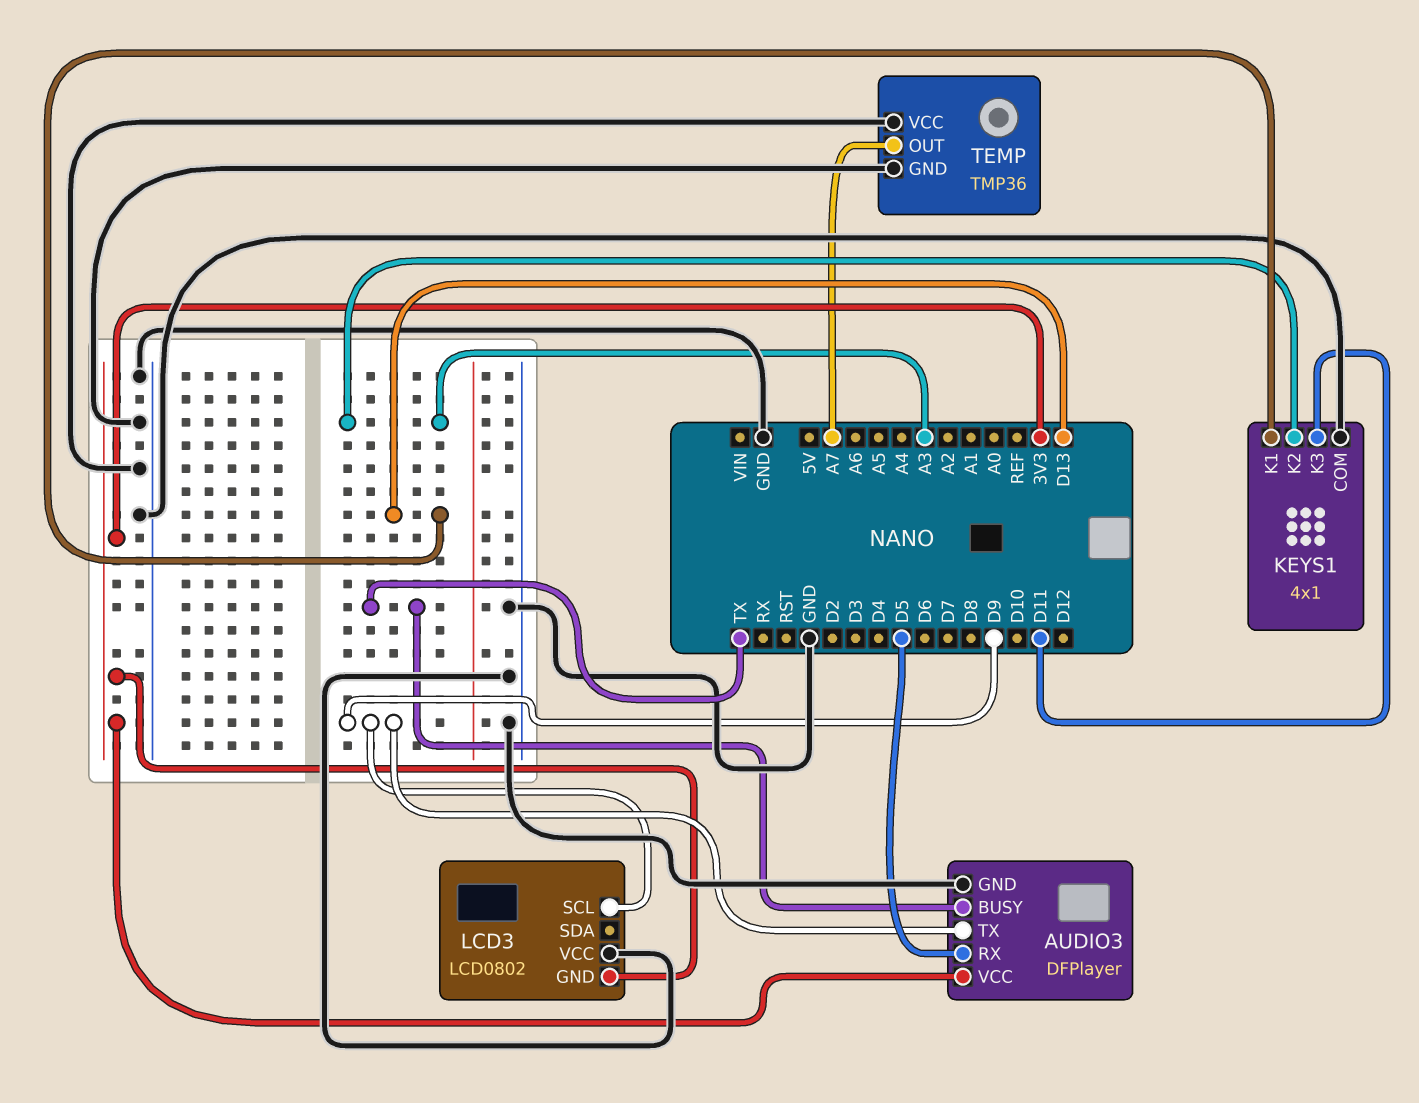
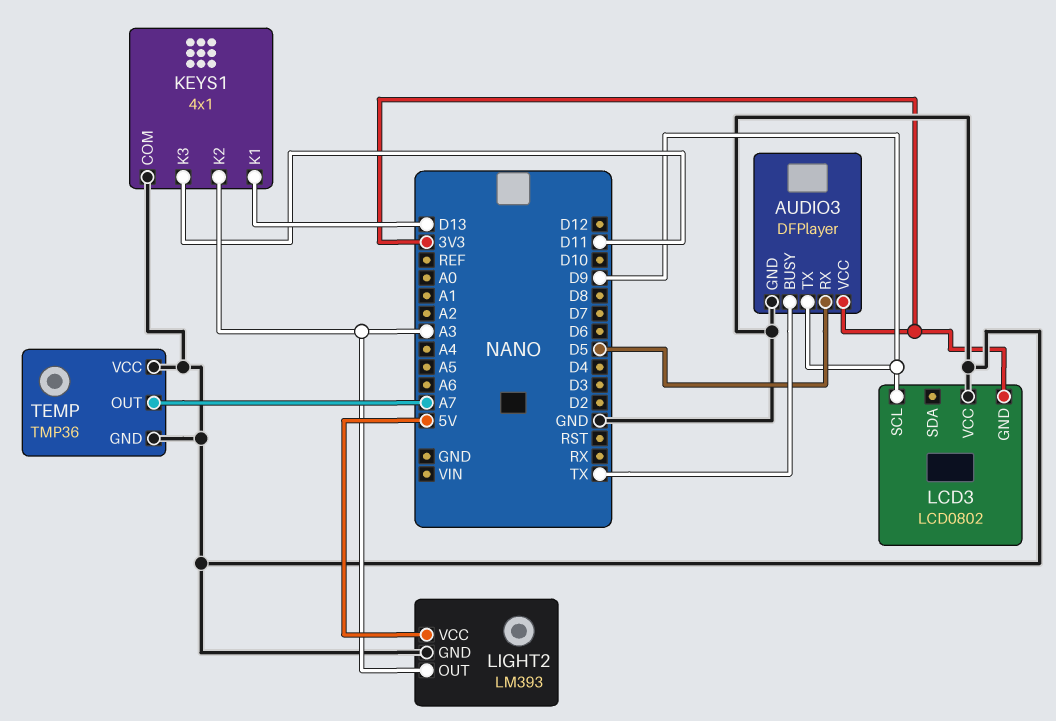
LIGHT2: none -> LM393
LIGHT2 pin GND: none -> GND
LIGHT2 pin OUT: none -> A3
LIGHT2 pin VCC: none -> 5V

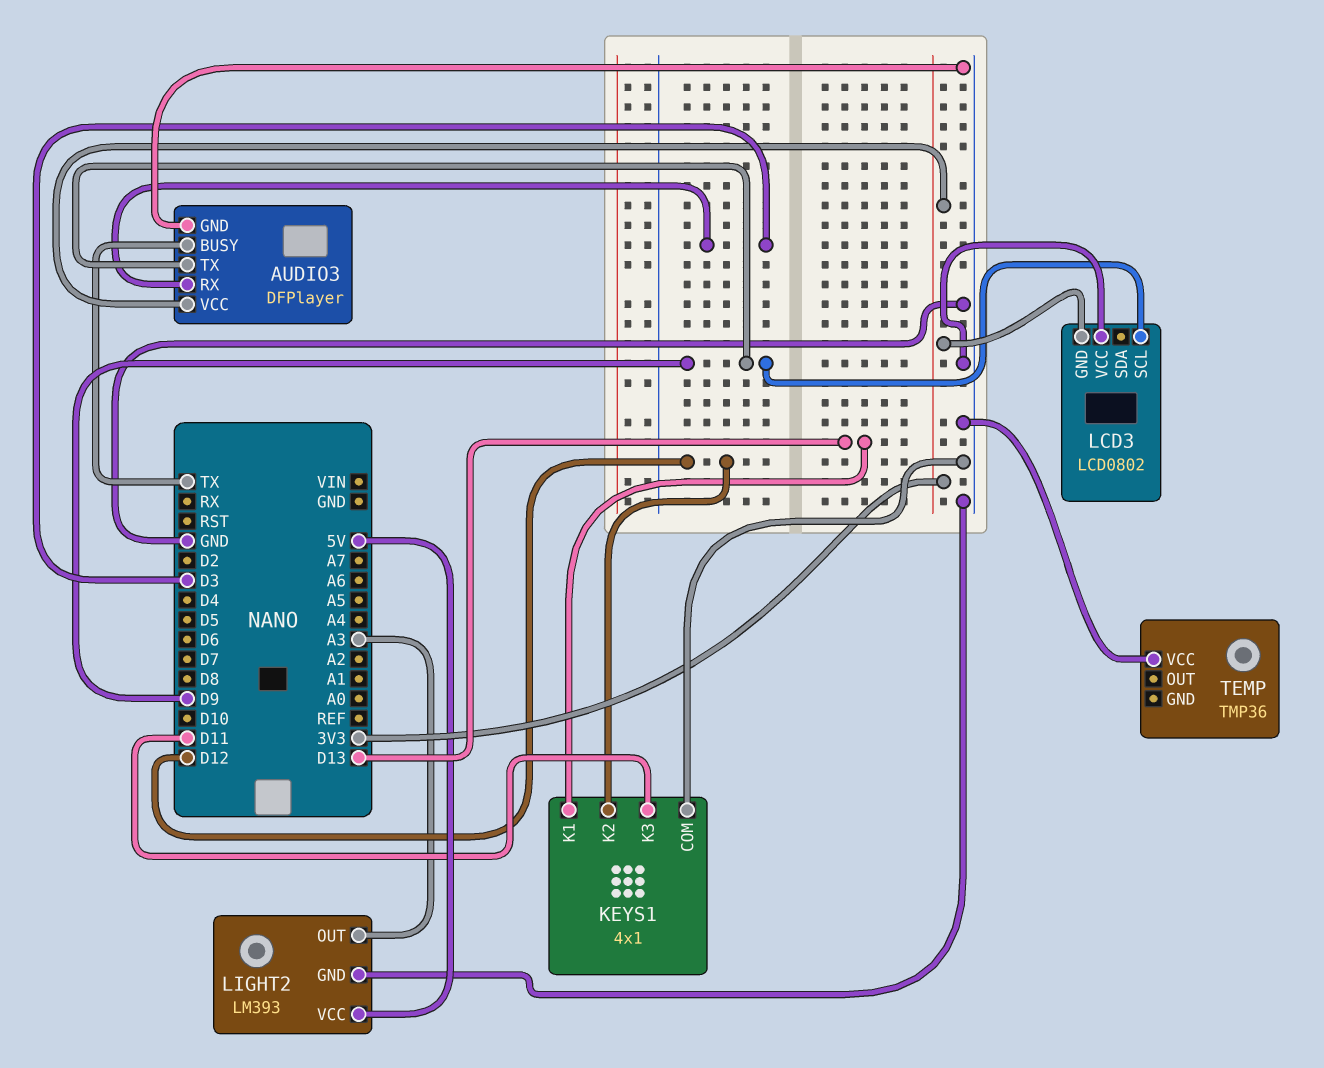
AUDIO3 pin RX: D5 -> D3
KEYS1 pin K2: A3 -> D12
TEMP pin GND: GND -> none
TEMP pin OUT: A7 -> none

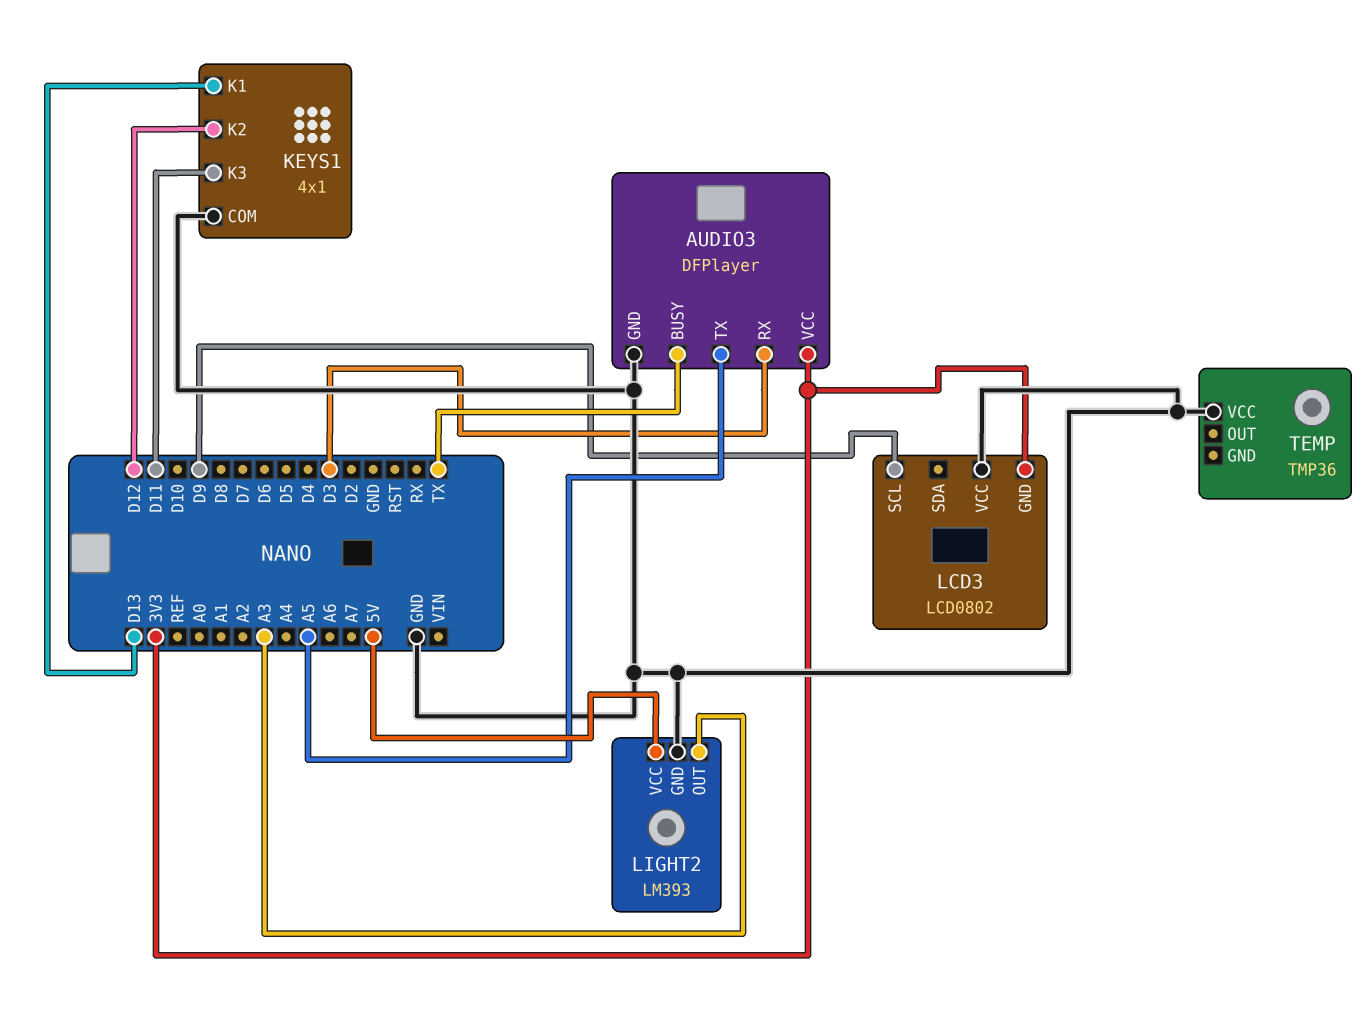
AUDIO3 pin TX: D9 -> A5

